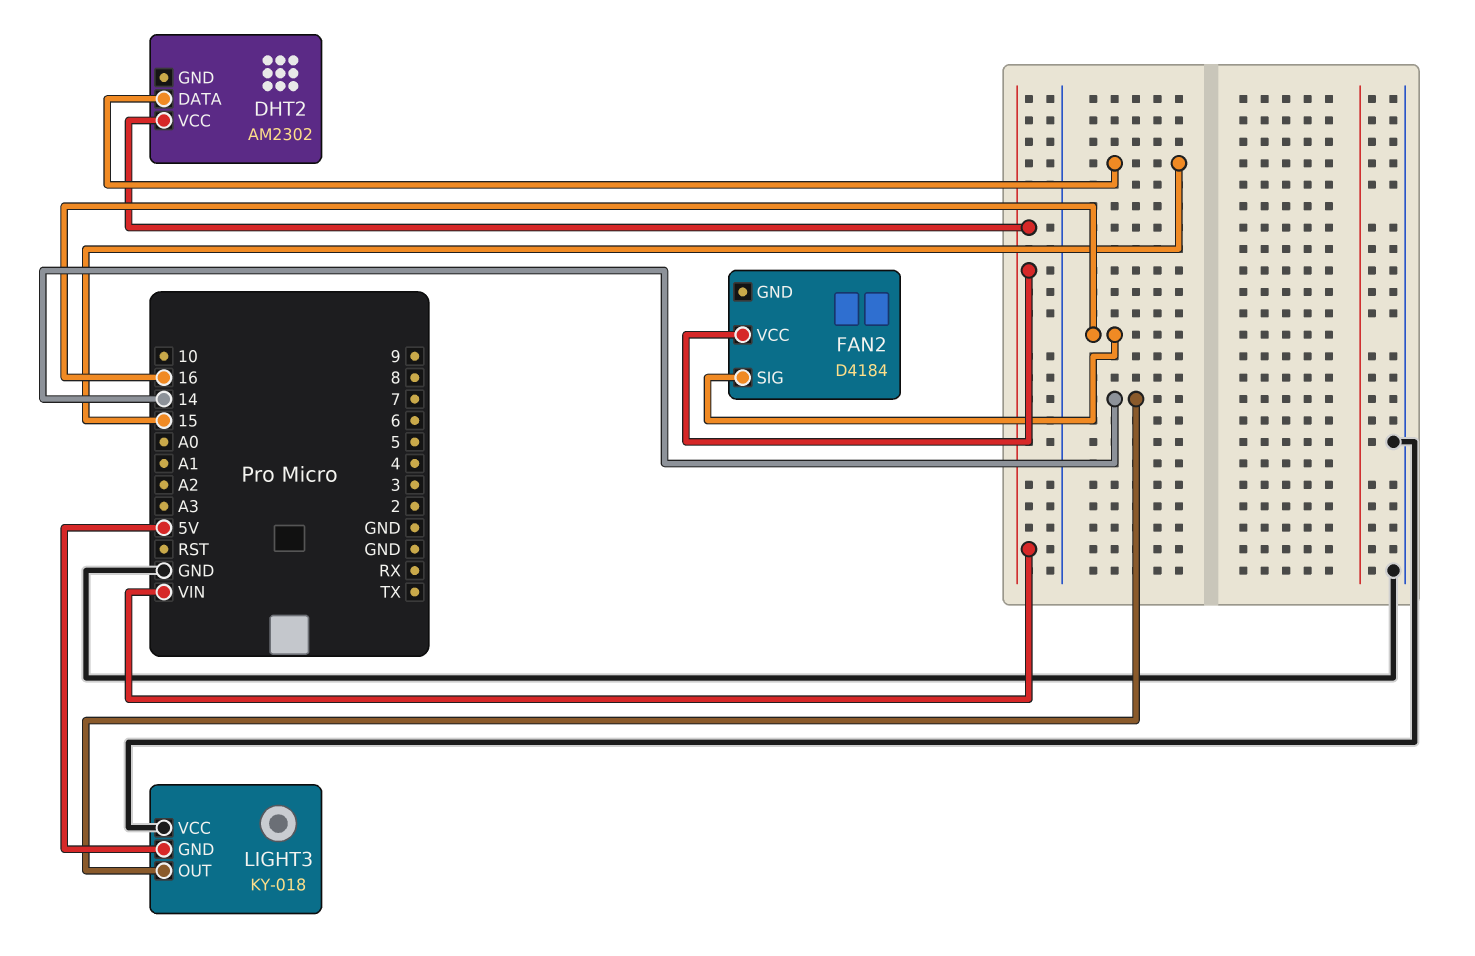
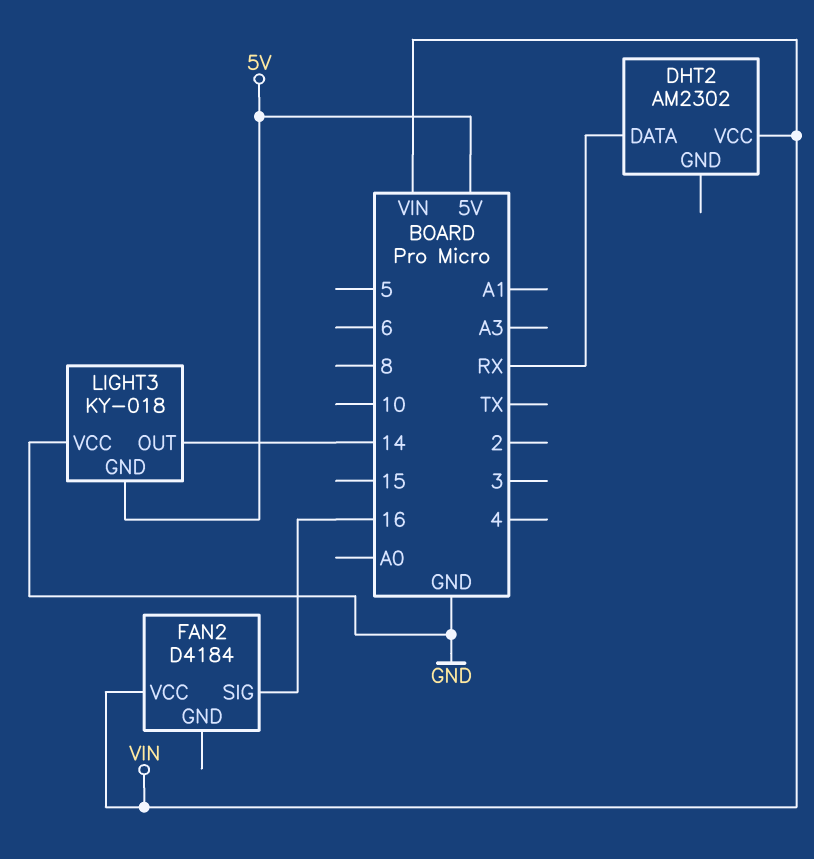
DHT2 pin DATA: 15 -> RX

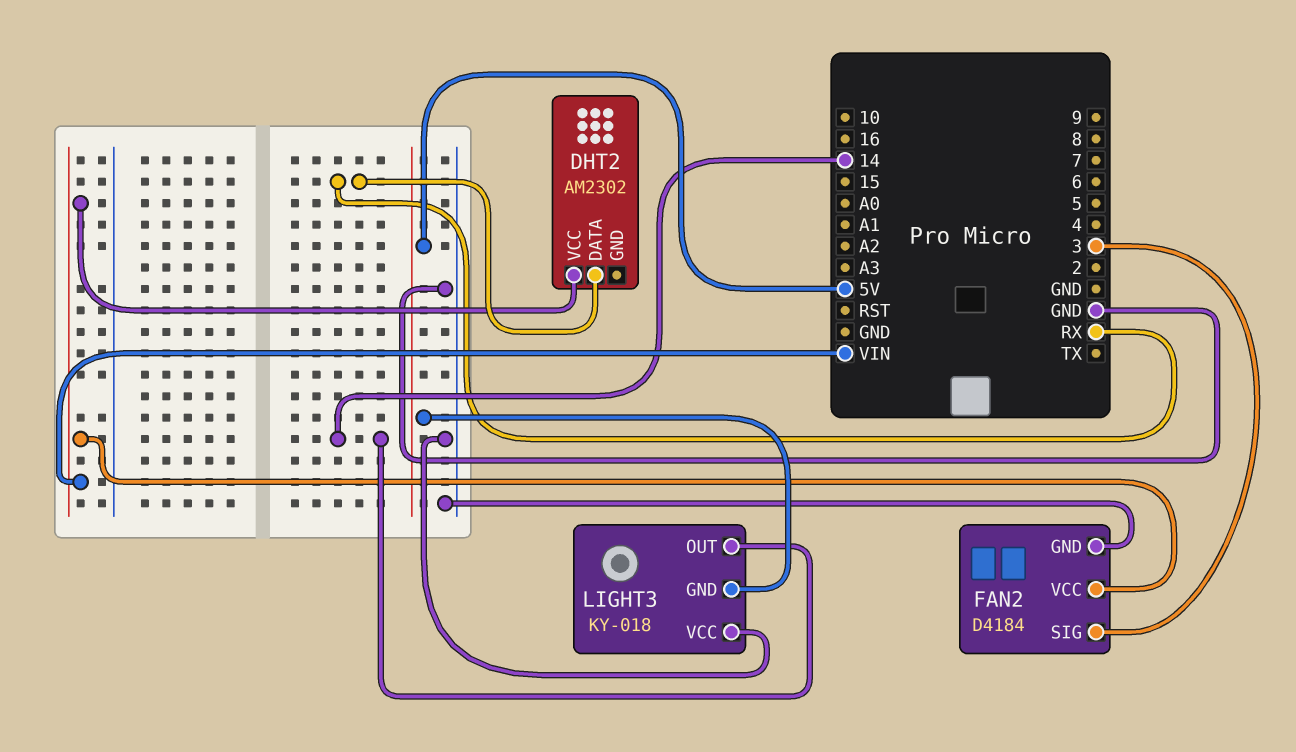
FAN2 pin GND: none -> GND
FAN2 pin SIG: 16 -> 3

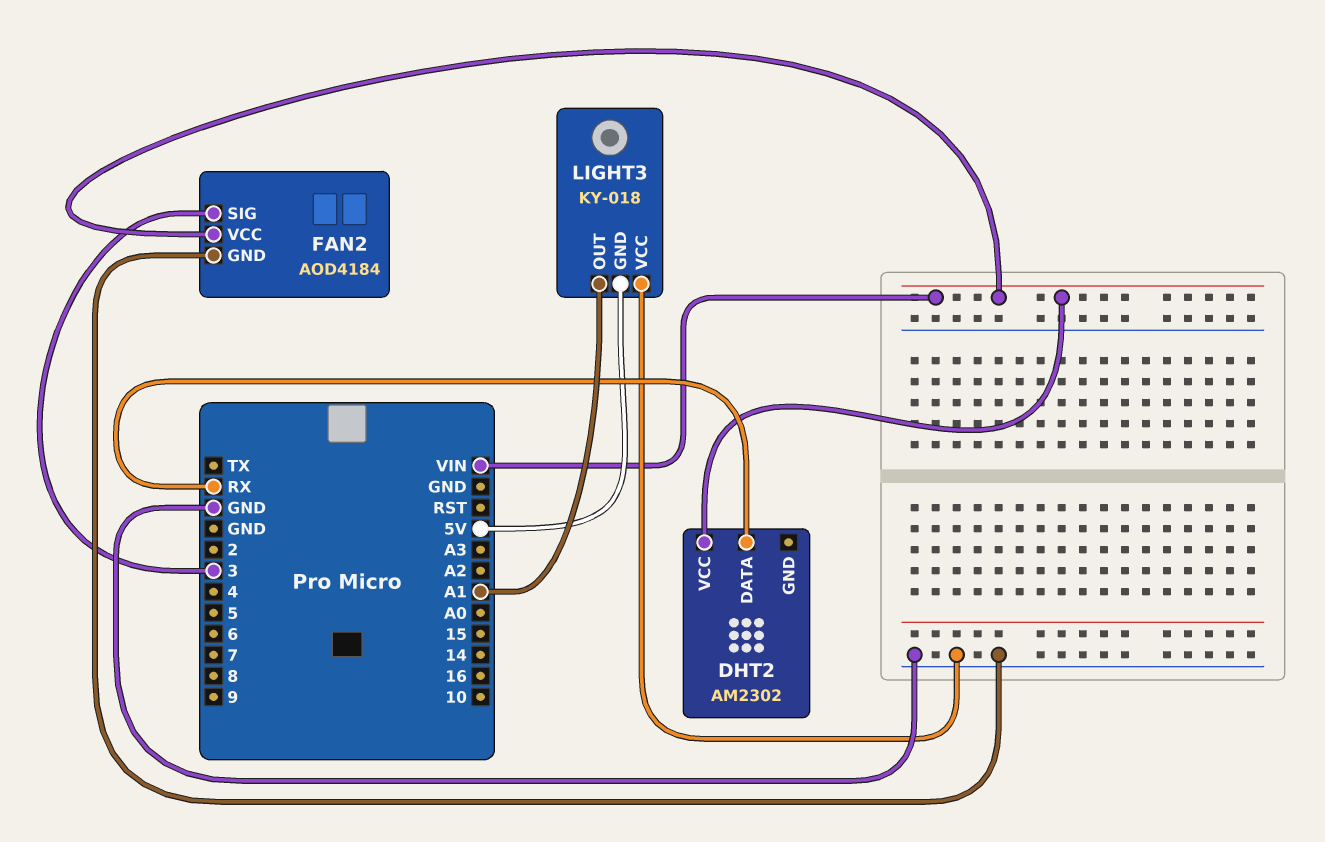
FAN2: D4184 -> AOD4184
LIGHT3 pin OUT: 14 -> A1

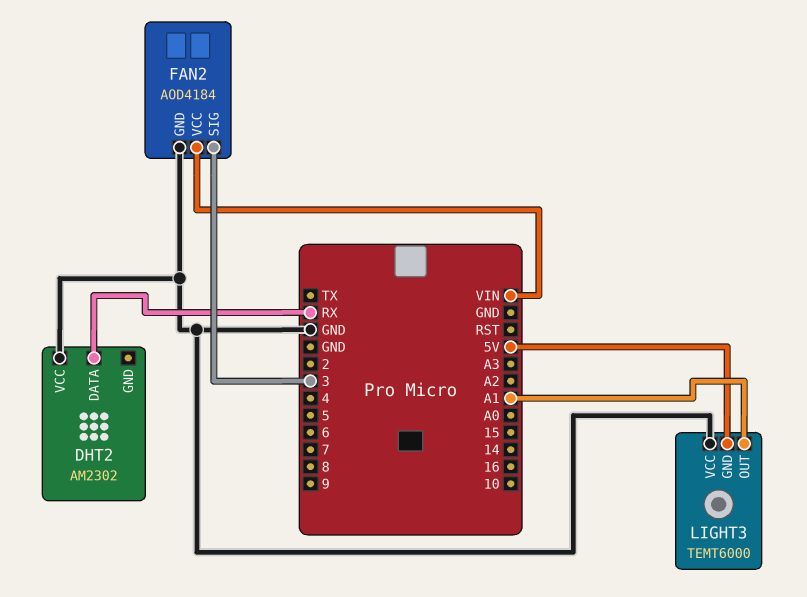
DHT2 pin VCC: VIN -> GND
LIGHT3: KY-018 -> TEMT6000

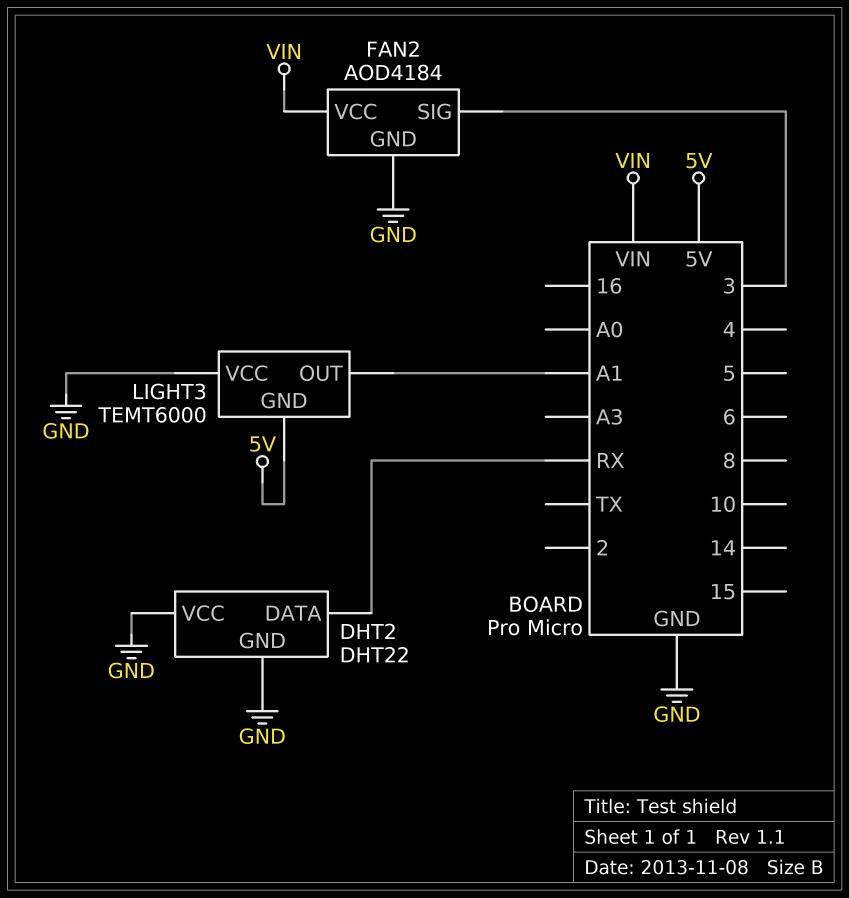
DHT2: AM2302 -> DHT22
DHT2 pin GND: none -> GND

